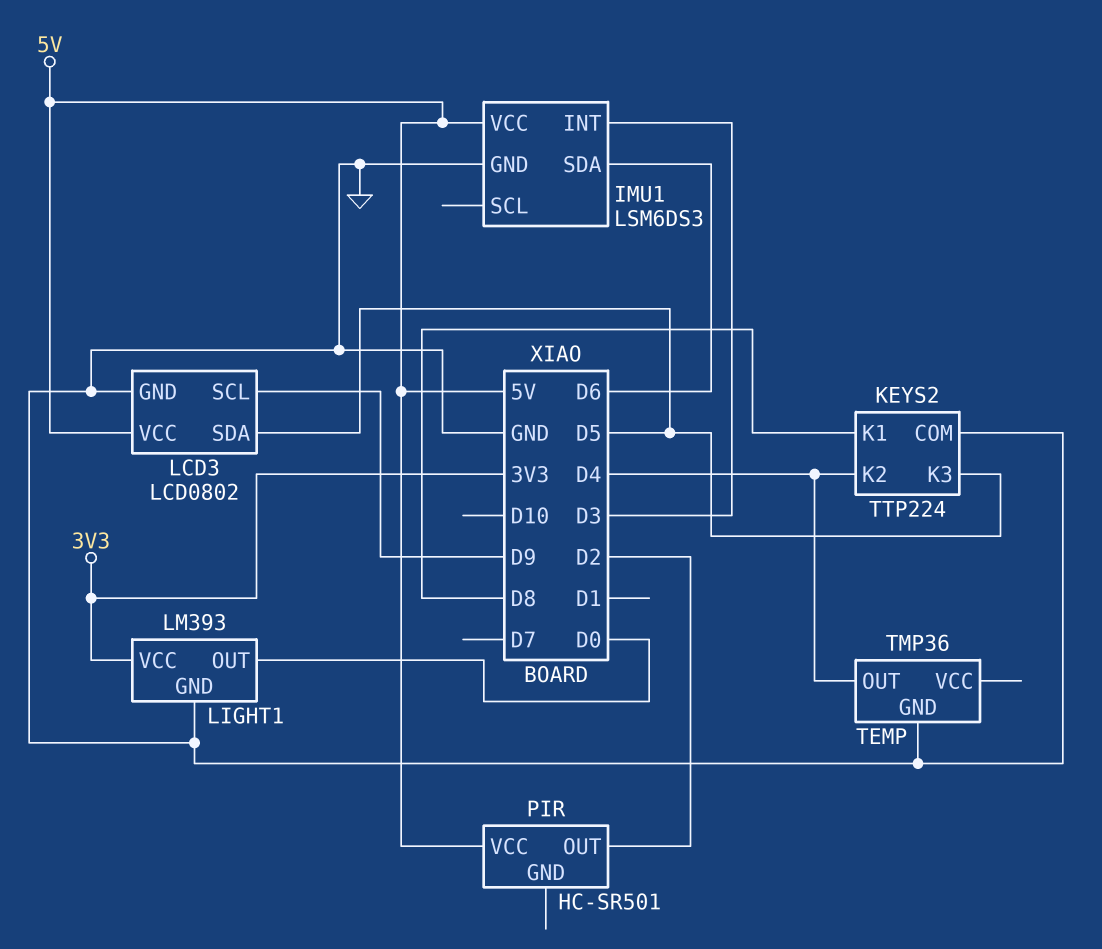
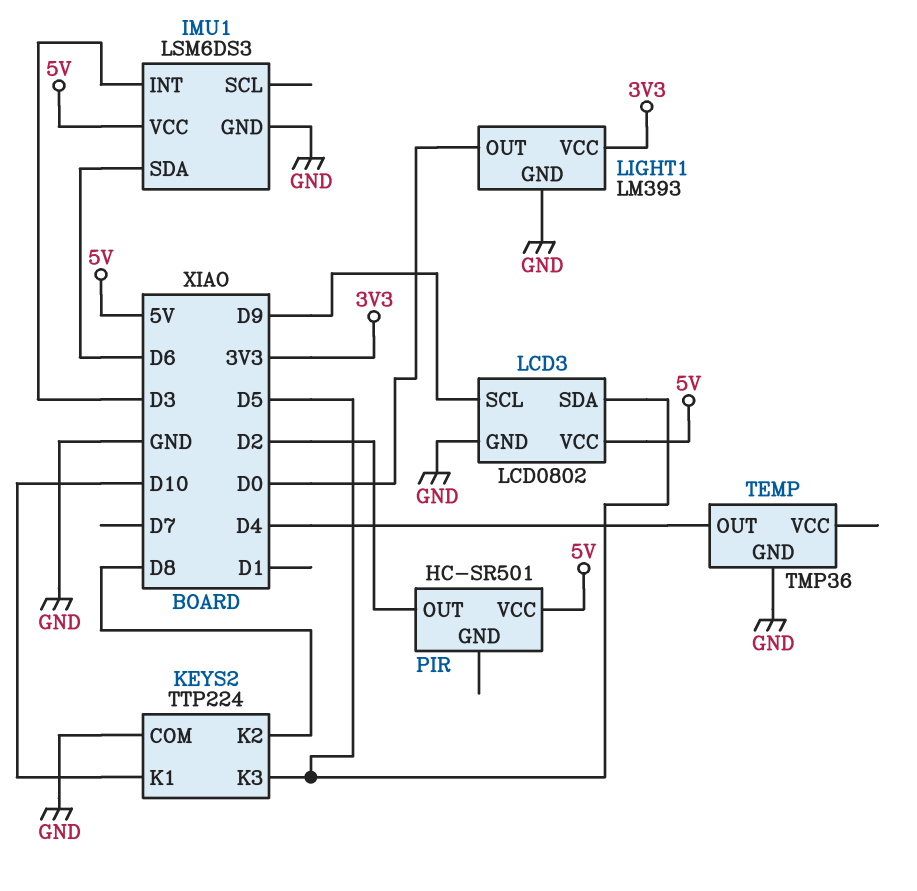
KEYS2 pin K1: D8 -> D10
KEYS2 pin K2: D4 -> D8

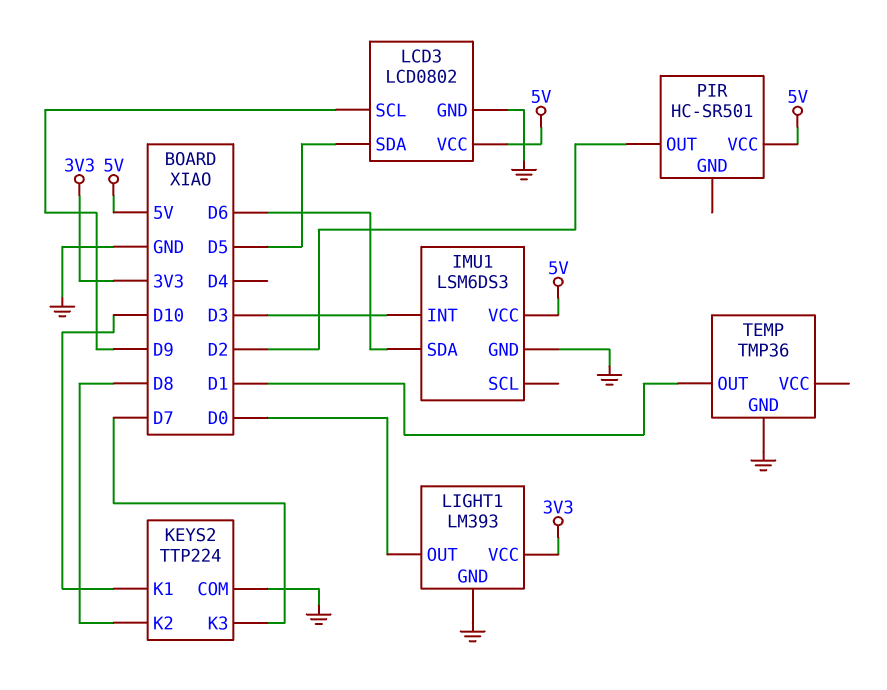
KEYS2 pin K3: D5 -> D7
TEMP pin OUT: D4 -> D1

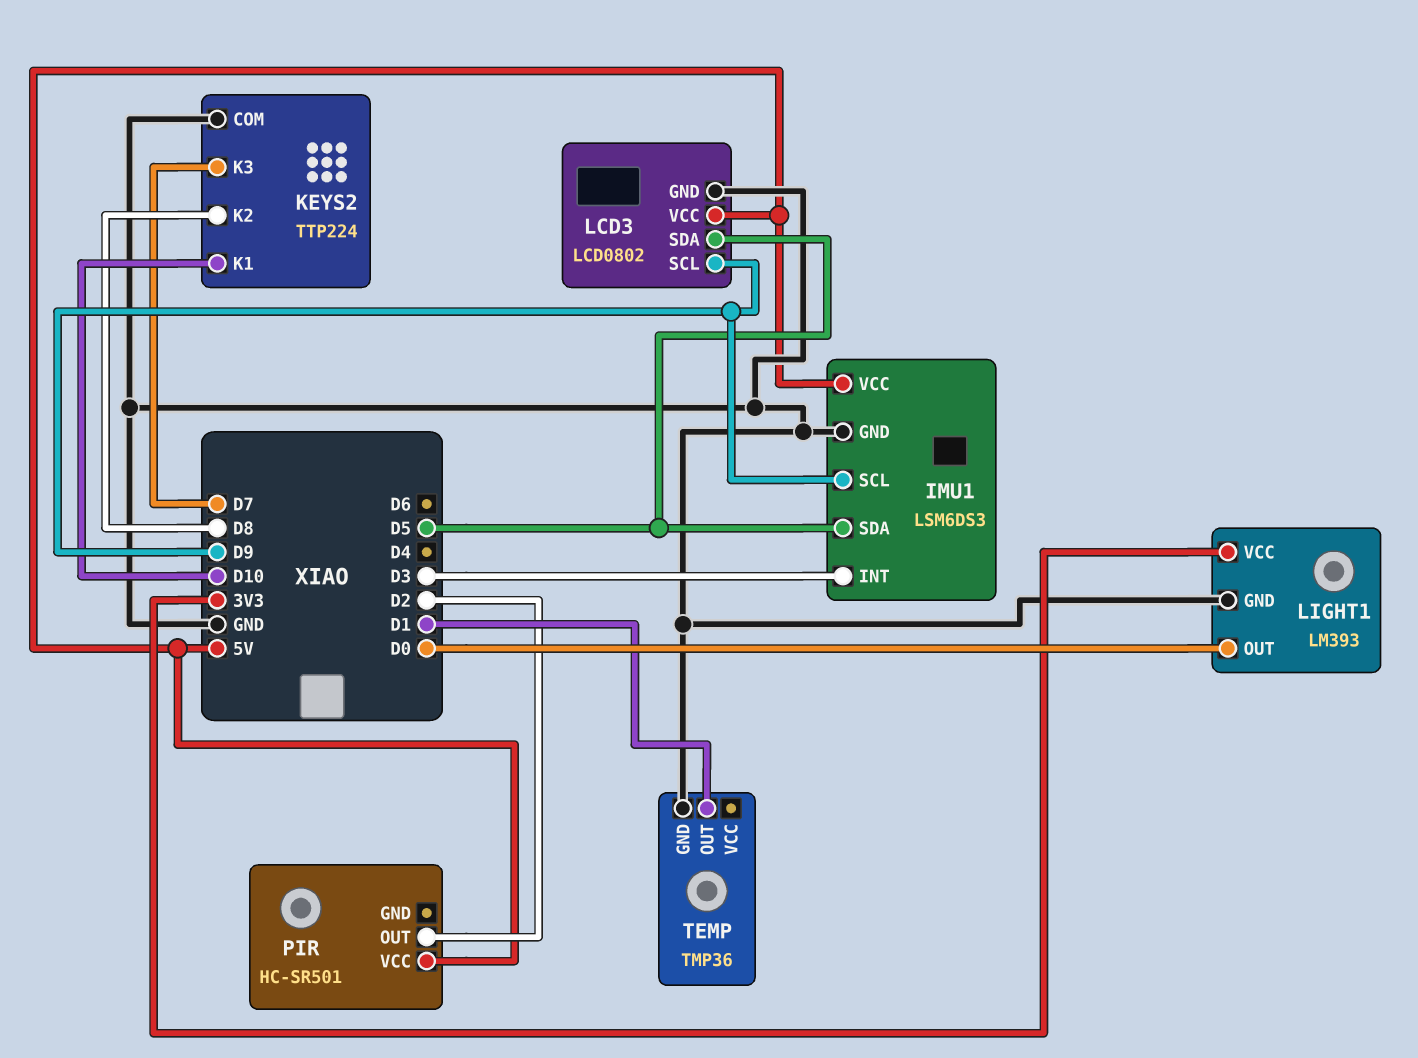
IMU1 pin SCL: none -> D9
IMU1 pin SDA: D6 -> D5

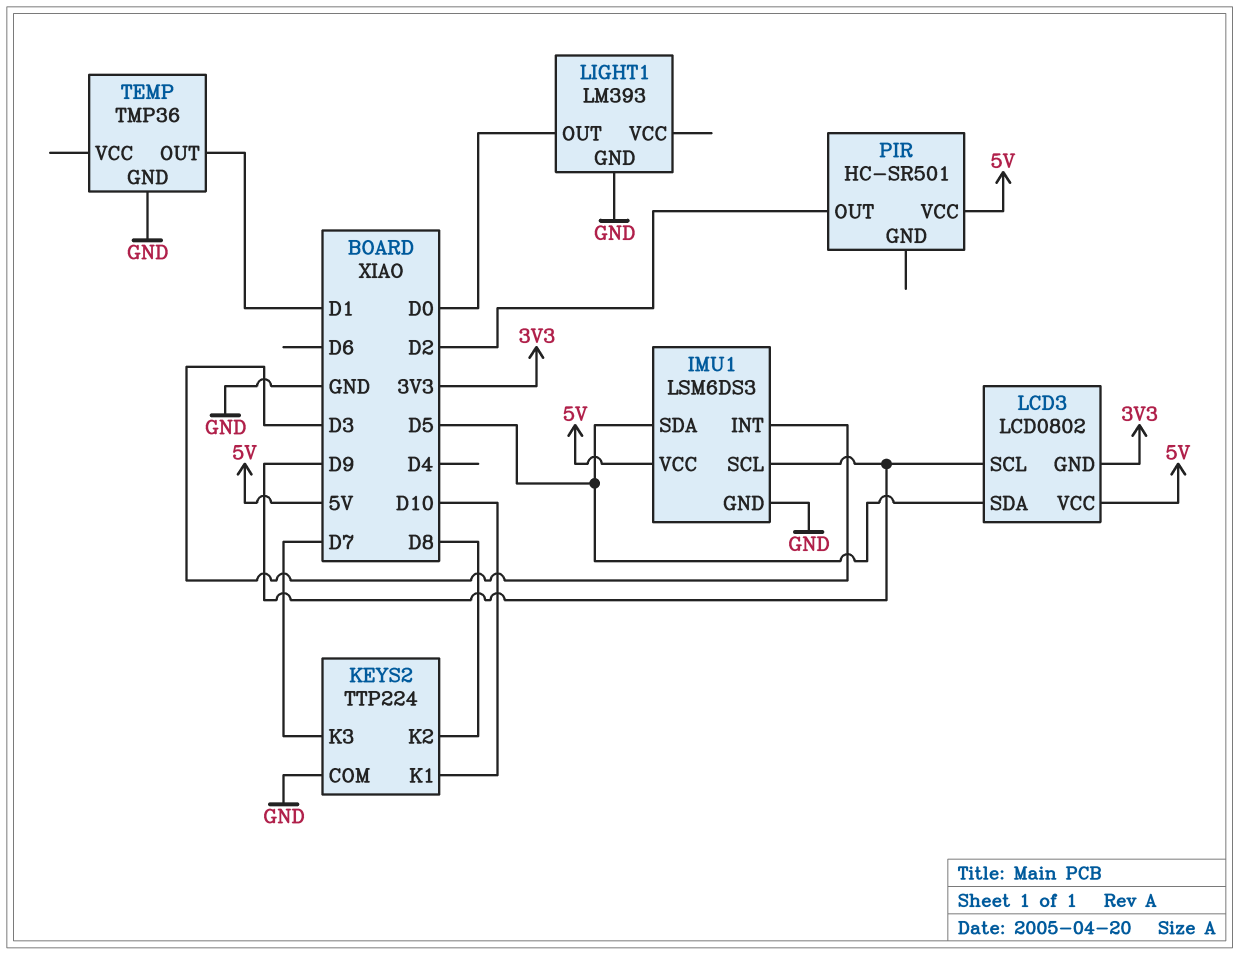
LCD3 pin GND: GND -> 3V3
LIGHT1 pin VCC: 3V3 -> none

